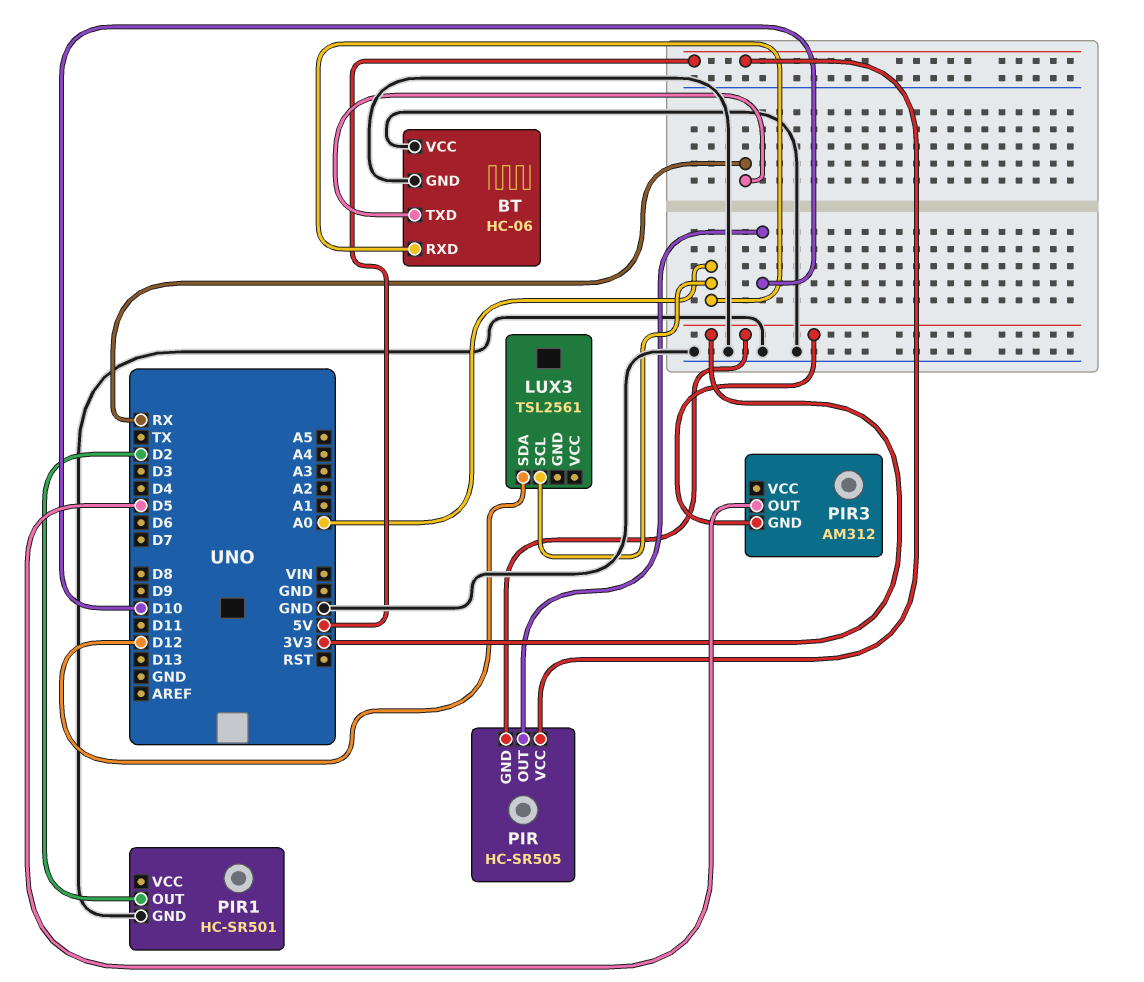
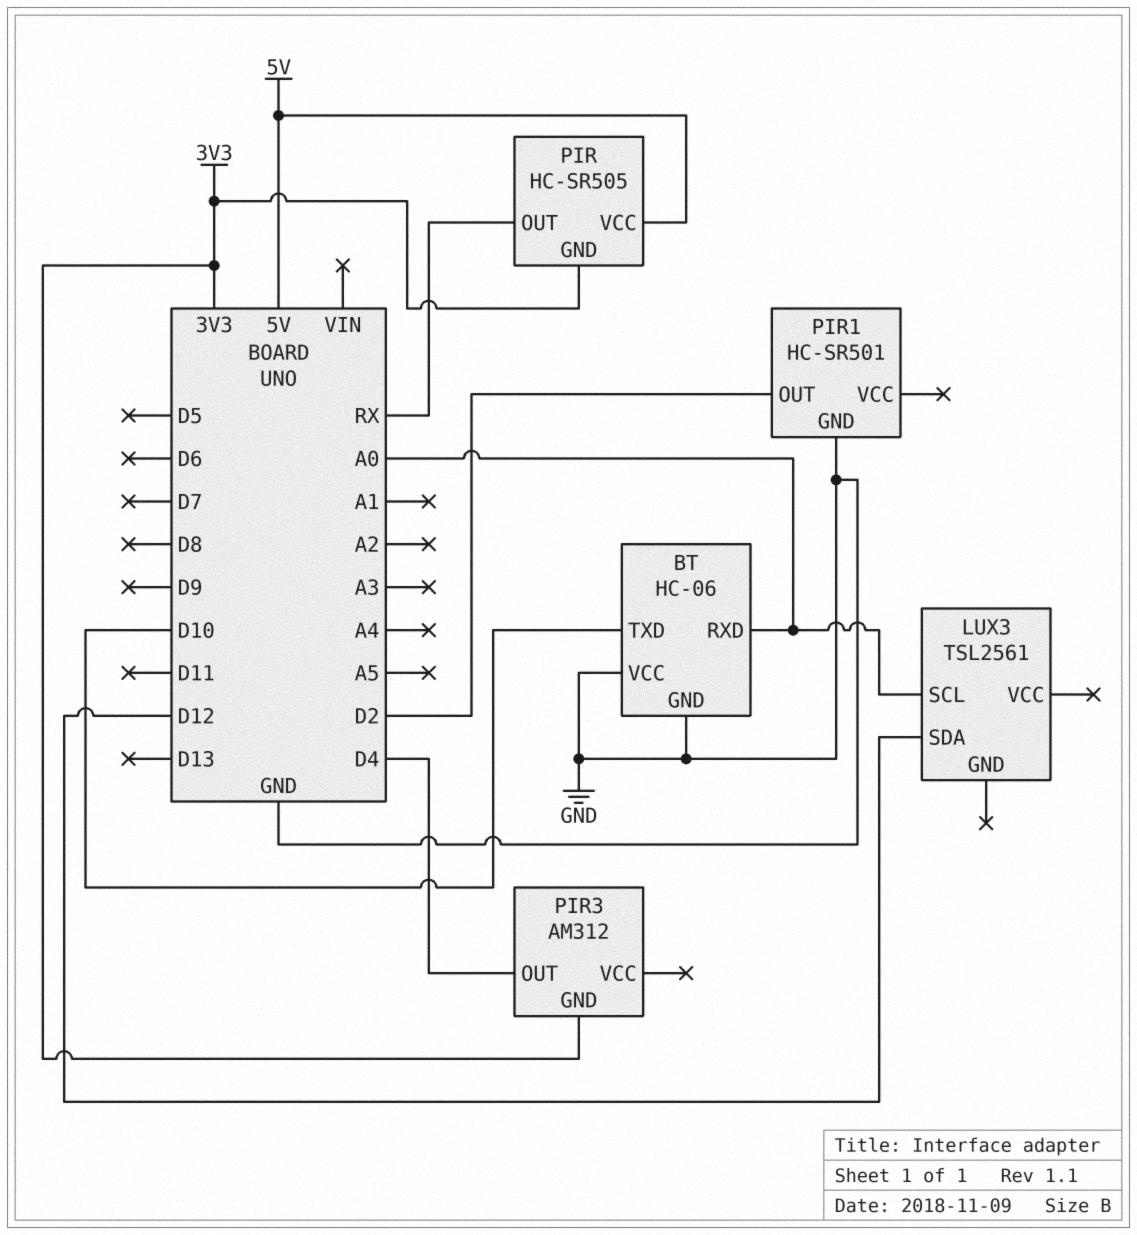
BT pin TXD: RX -> D10
PIR pin OUT: D10 -> RX
PIR3 pin OUT: D5 -> D4

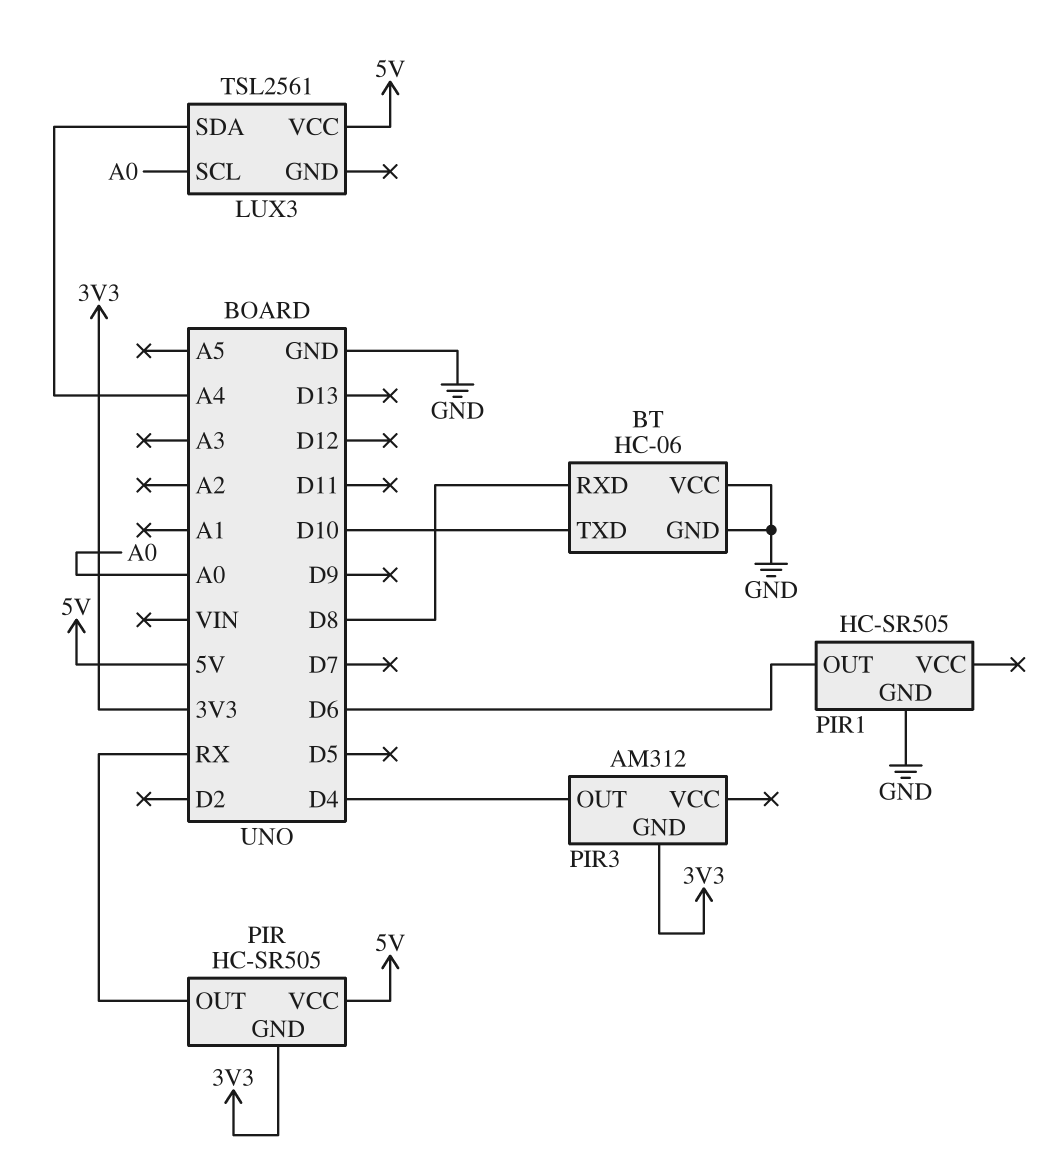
BT pin RXD: A0 -> D8
LUX3 pin SDA: D12 -> A4
LUX3 pin VCC: none -> 5V
PIR1: HC-SR501 -> HC-SR505
PIR1 pin OUT: D2 -> D6

